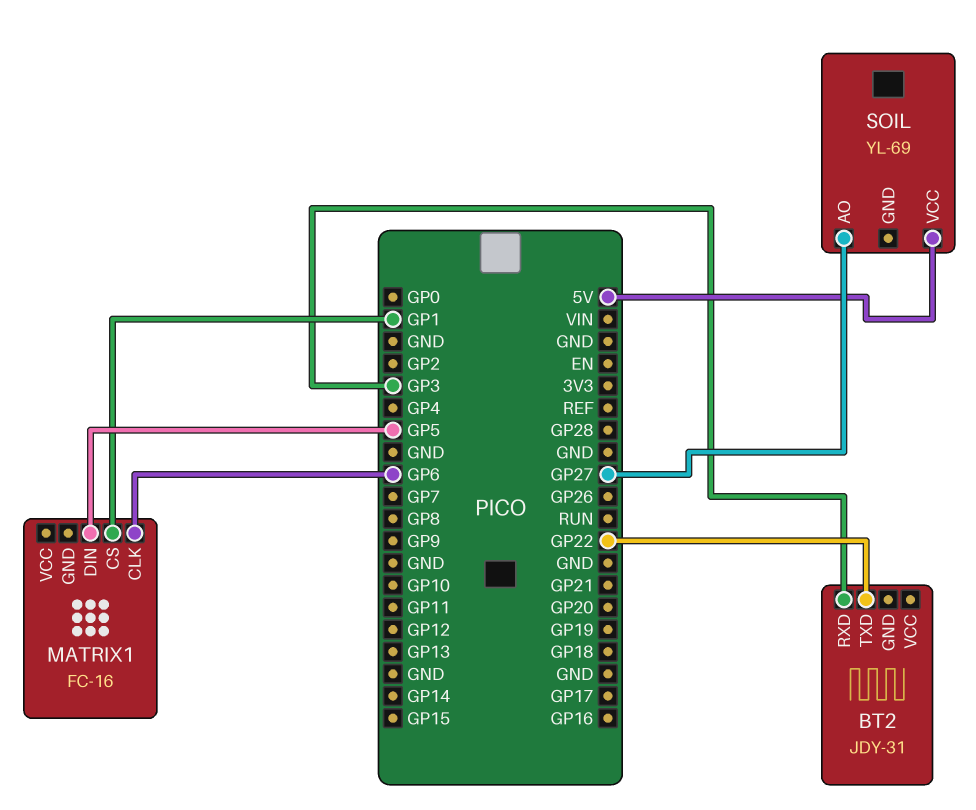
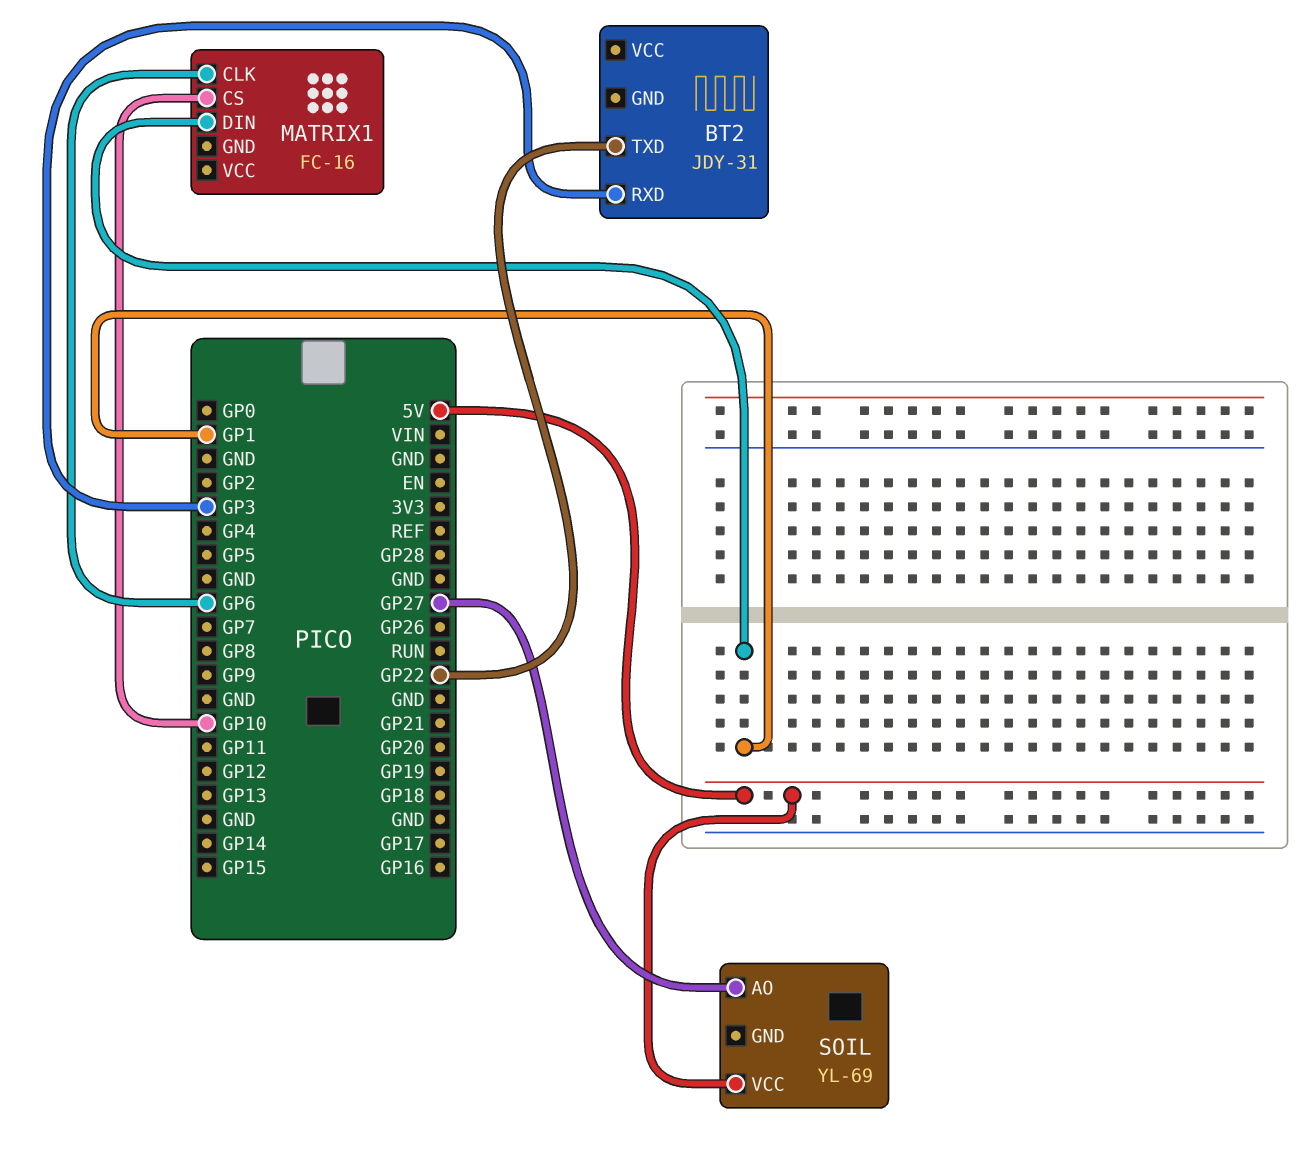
MATRIX1 pin CS: GP1 -> GP10
MATRIX1 pin DIN: GP5 -> GP1

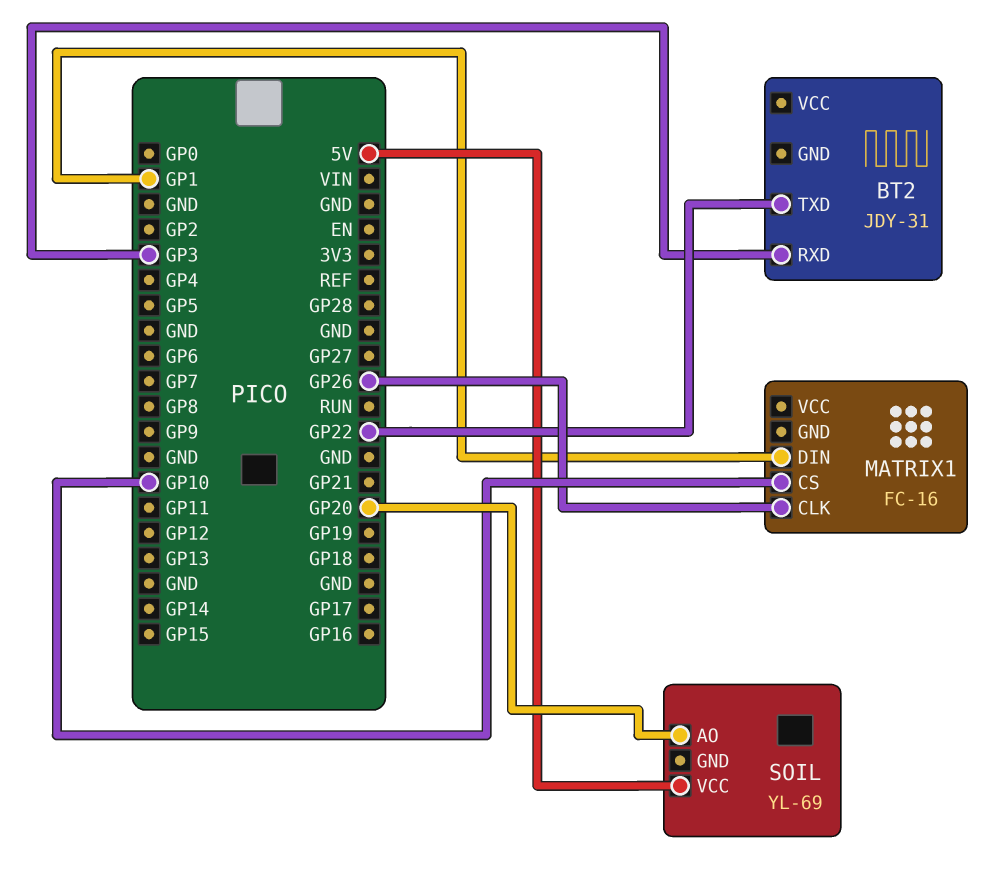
MATRIX1 pin CLK: GP6 -> GP26
SOIL pin AO: GP27 -> GP20

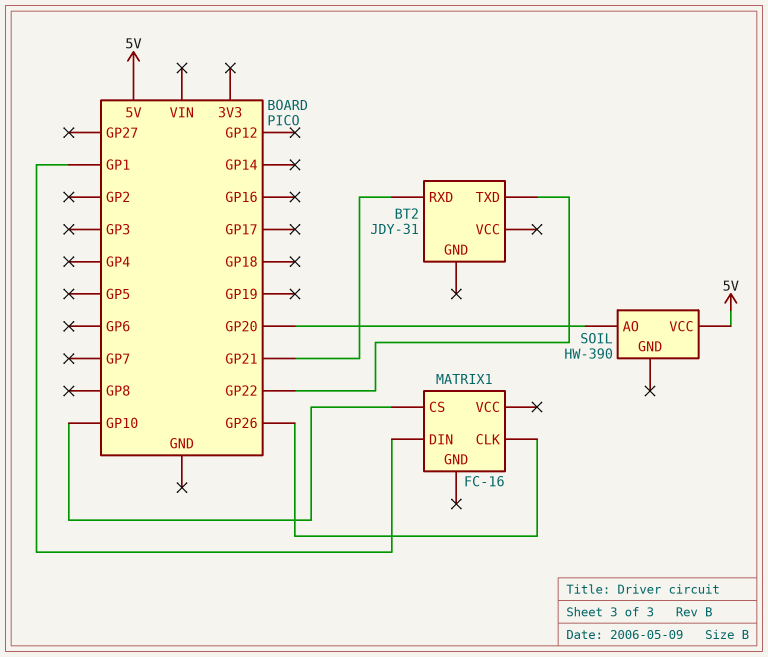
BT2 pin RXD: GP3 -> GP21
SOIL: YL-69 -> HW-390

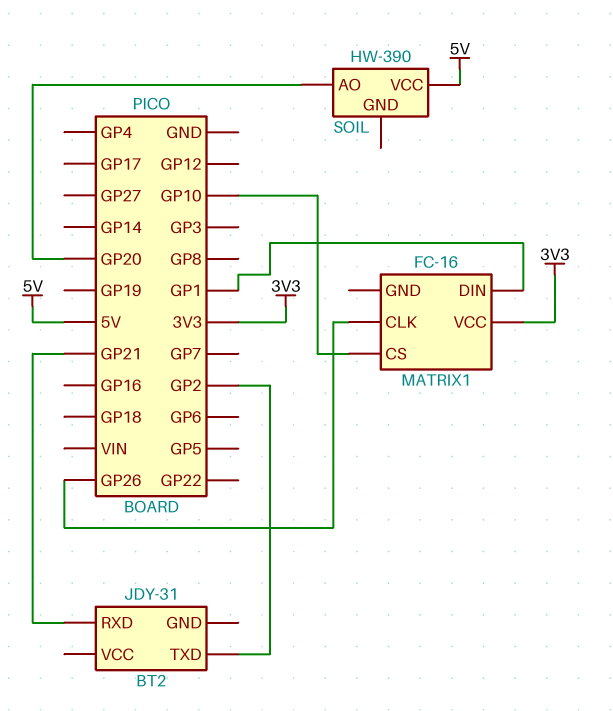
BT2 pin TXD: GP22 -> GP2
MATRIX1 pin VCC: none -> 3V3

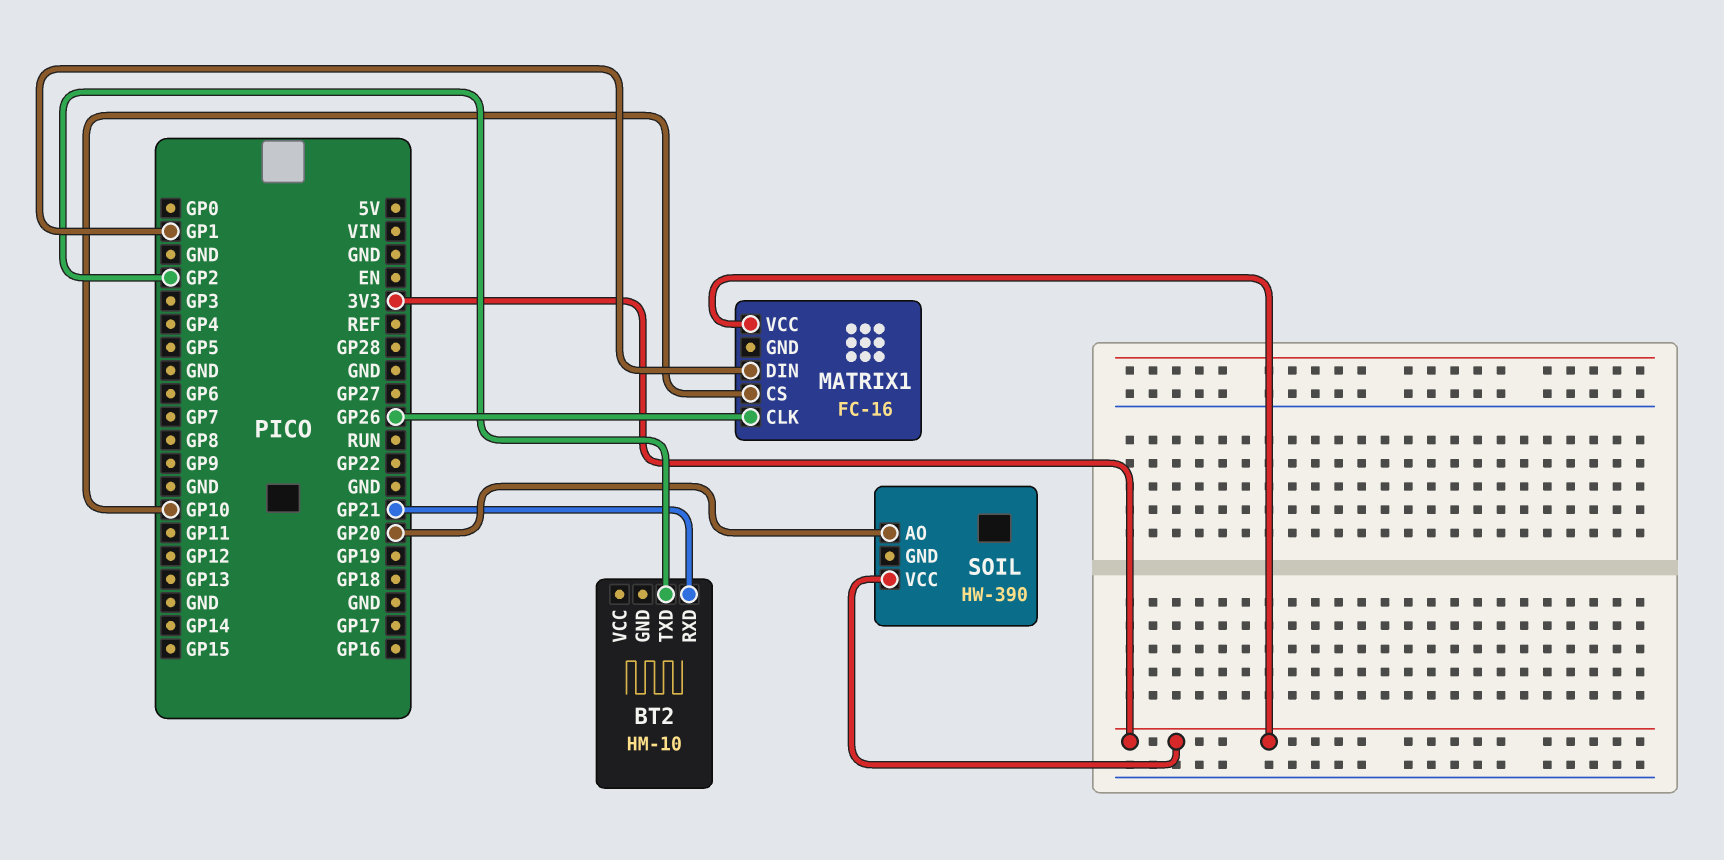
BT2: JDY-31 -> HM-10
SOIL pin VCC: 5V -> 3V3

